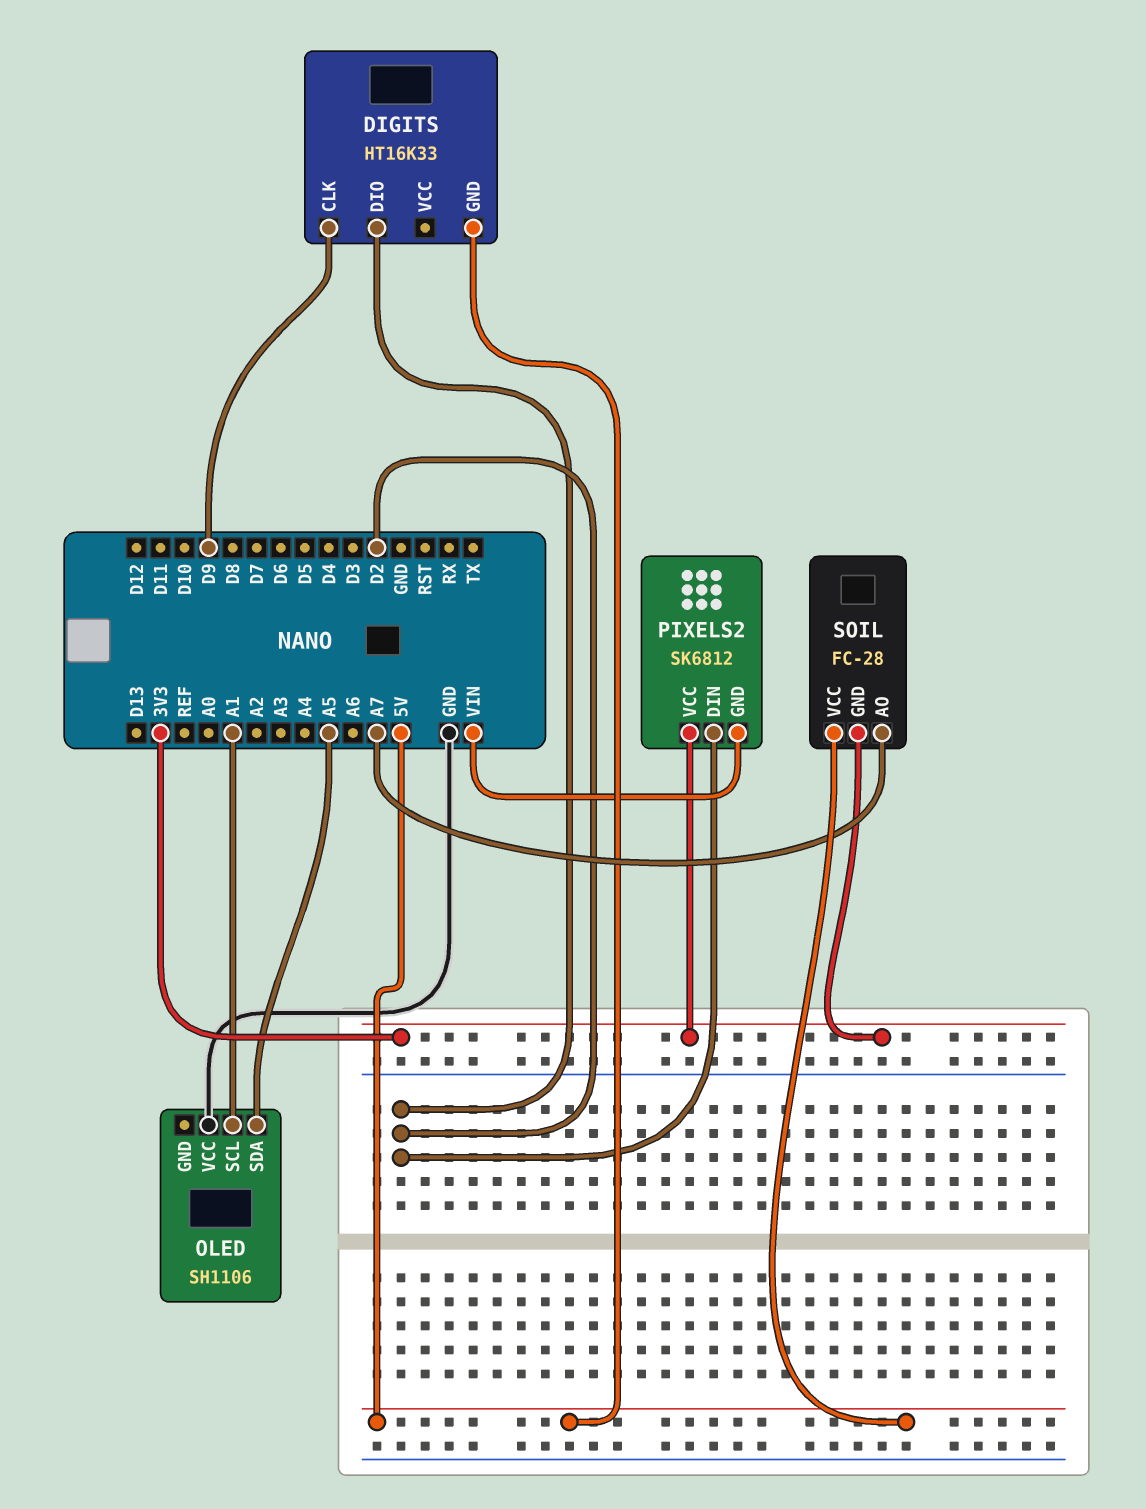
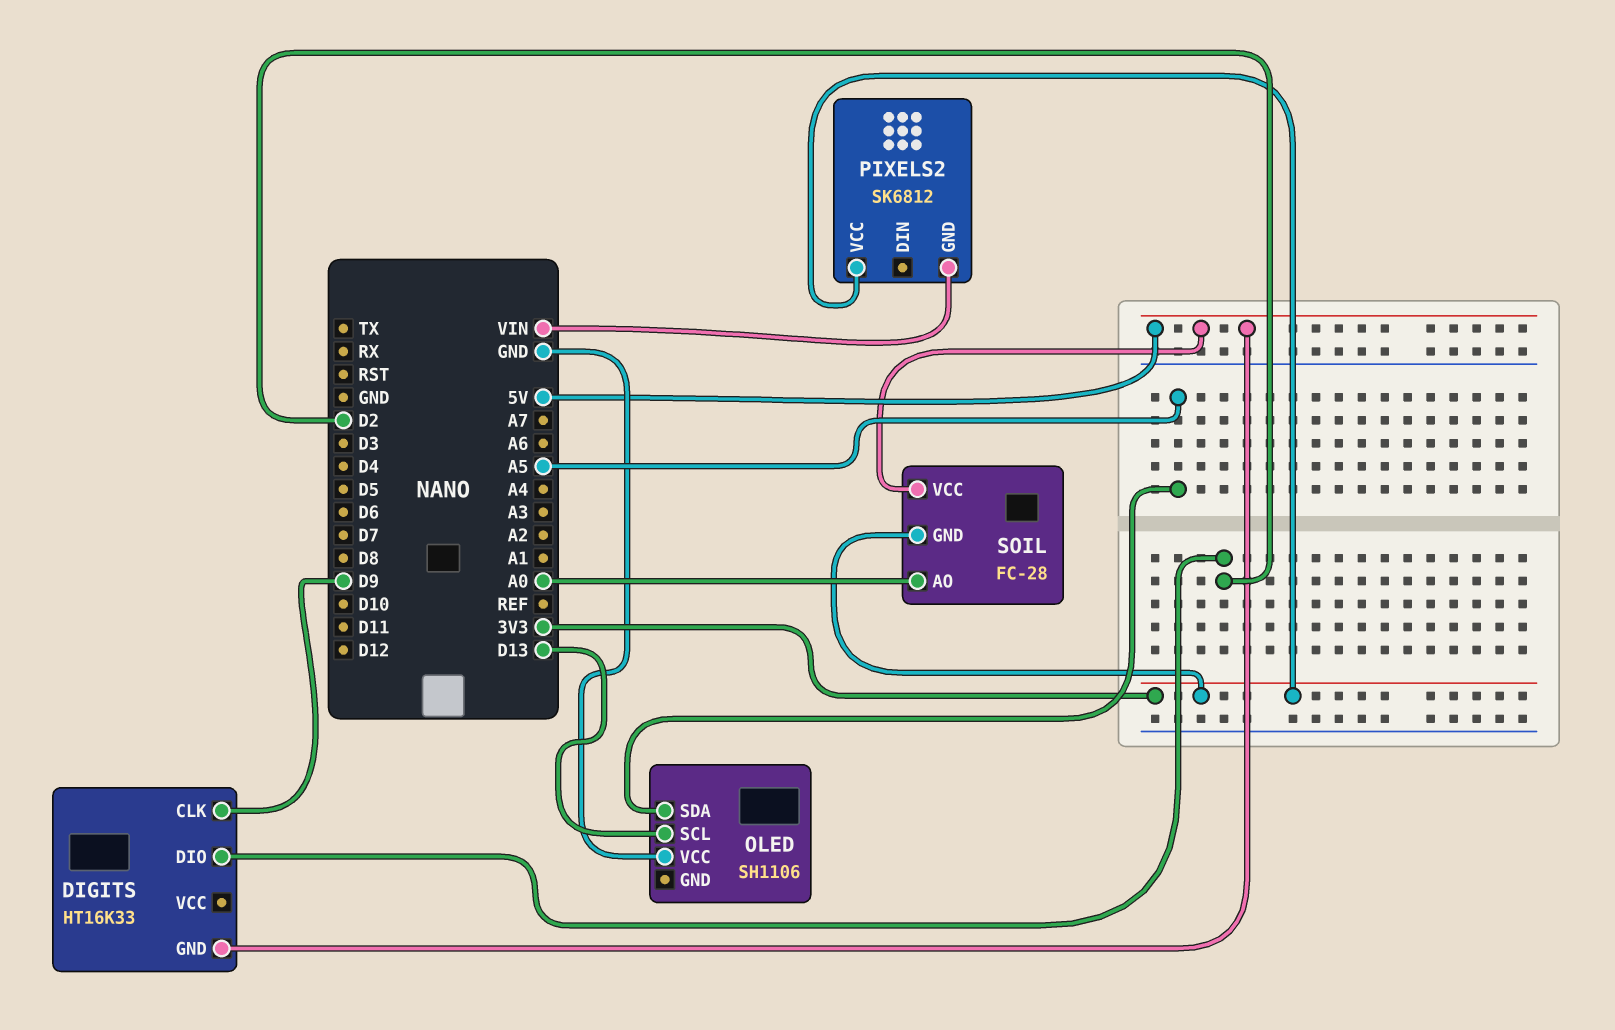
OLED pin SCL: A1 -> D13
PIXELS2 pin DIN: D2 -> none
SOIL pin AO: A7 -> A0

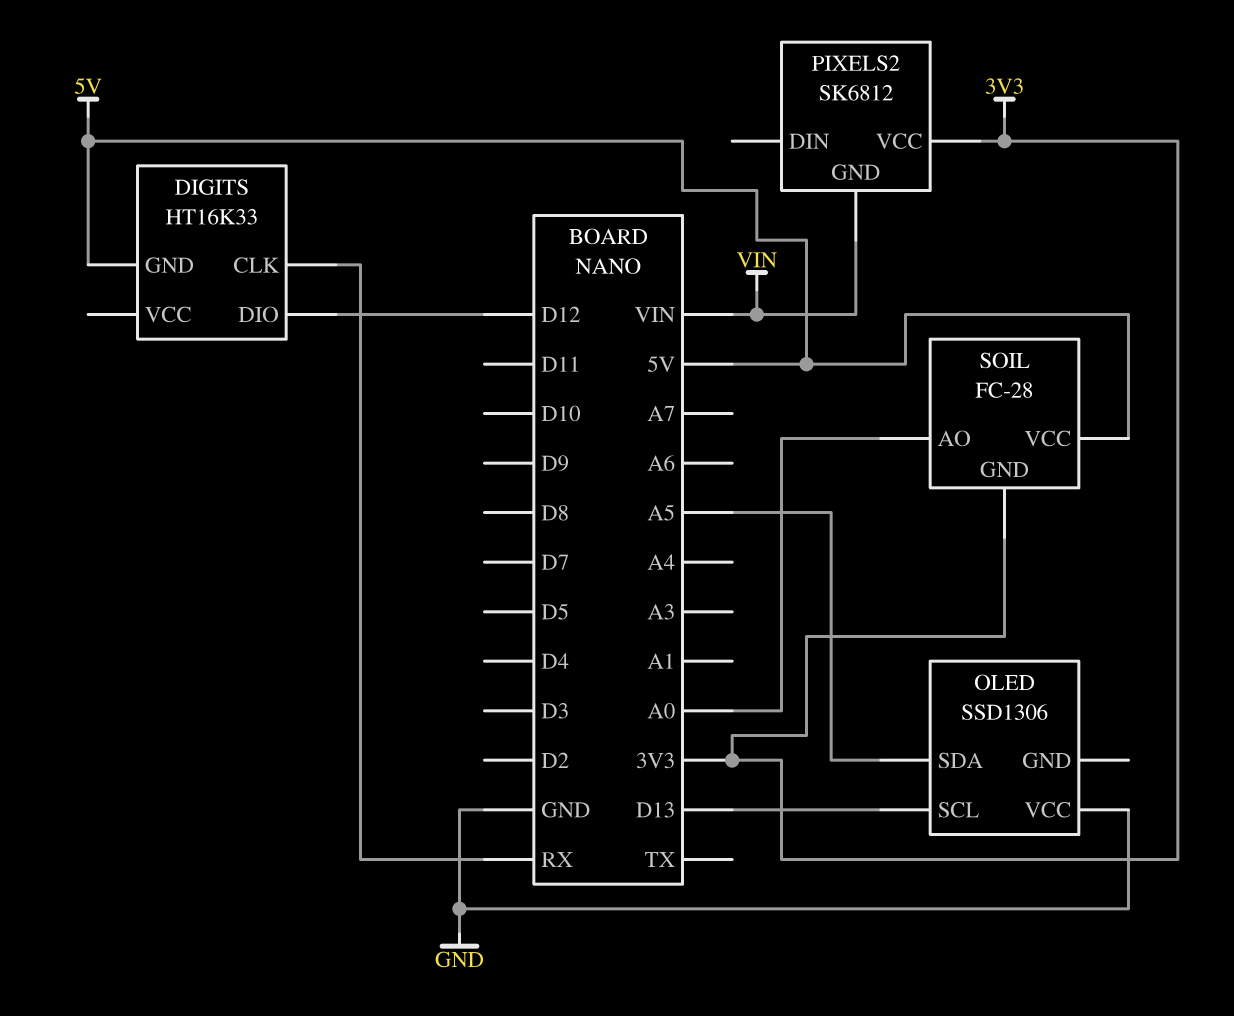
DIGITS pin CLK: D9 -> RX
DIGITS pin DIO: D2 -> D12
OLED: SH1106 -> SSD1306

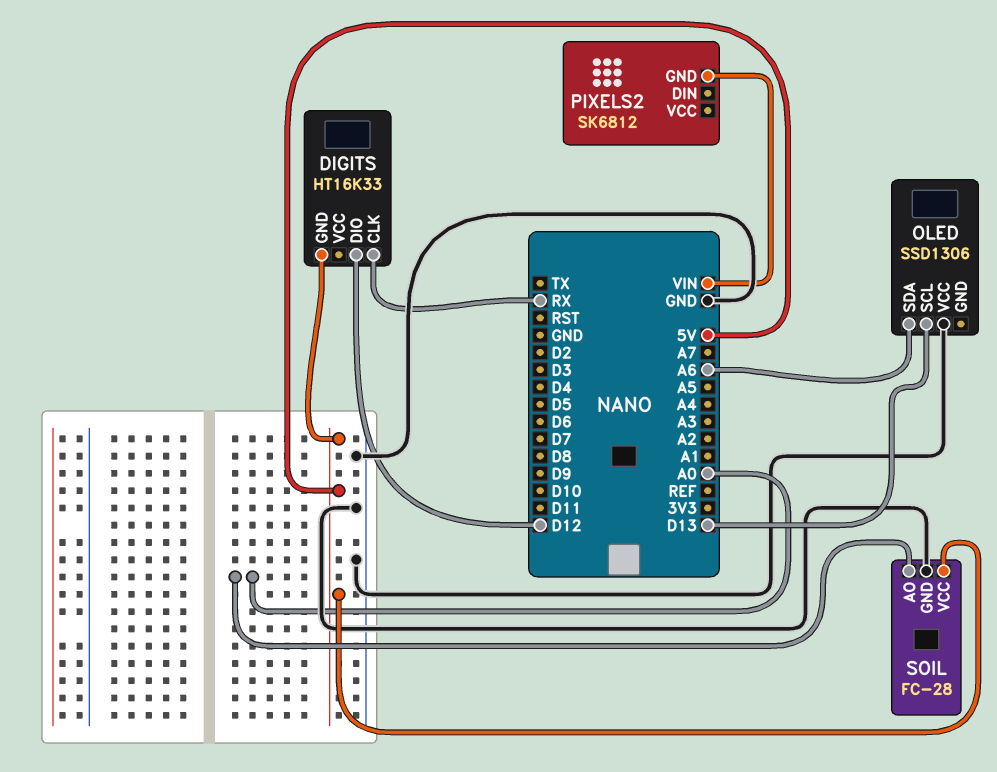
OLED pin SDA: A5 -> A6
PIXELS2 pin VCC: 3V3 -> none
SOIL pin GND: 3V3 -> GND

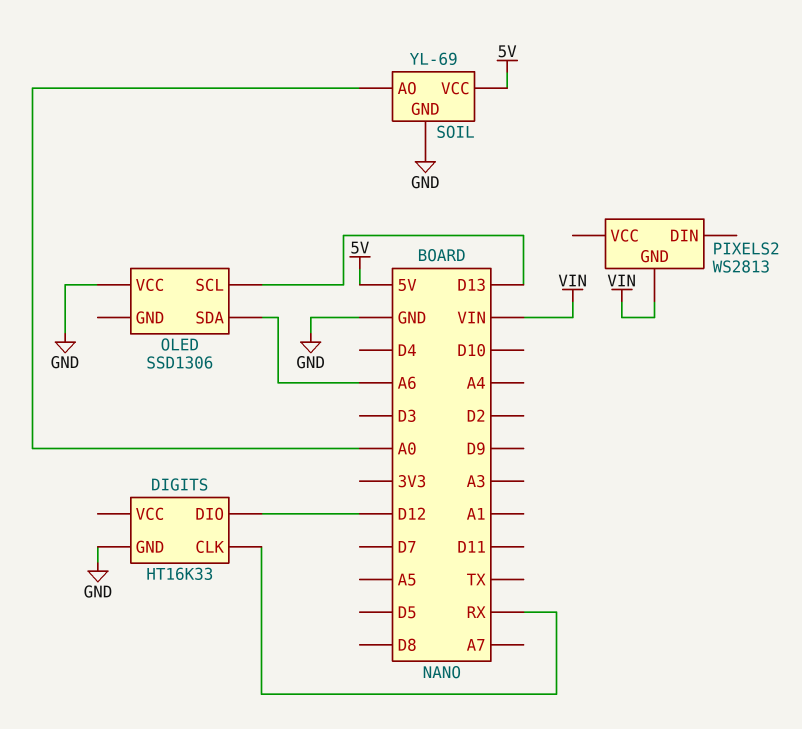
DIGITS pin GND: 5V -> GND
PIXELS2: SK6812 -> WS2813
SOIL: FC-28 -> YL-69

